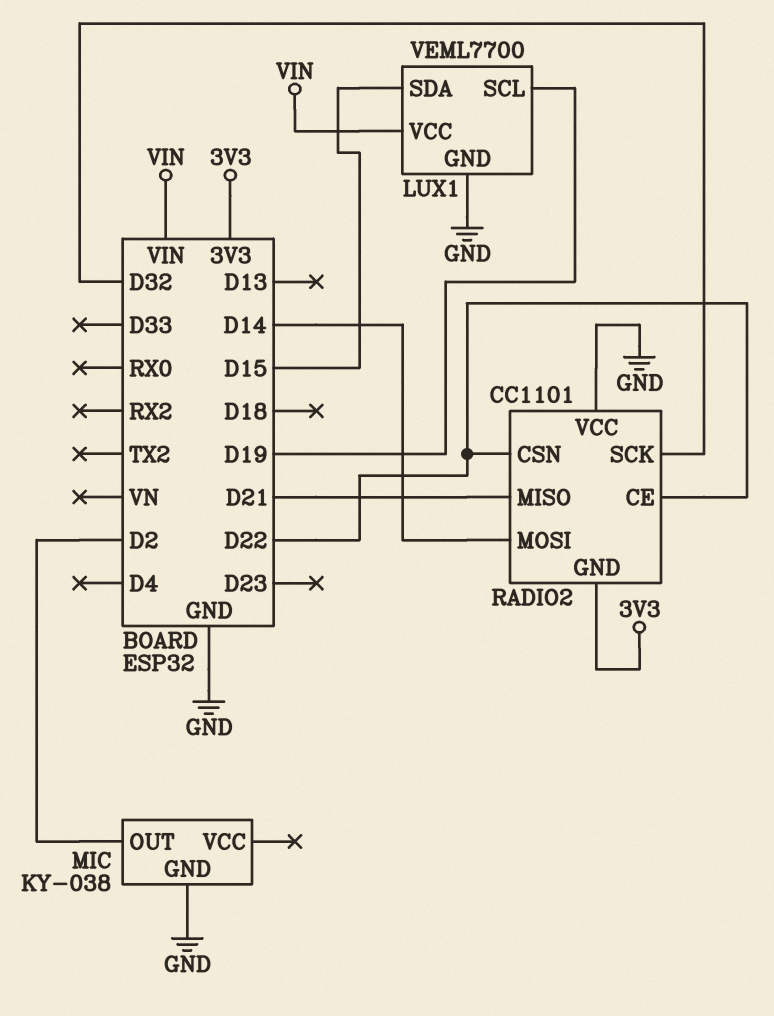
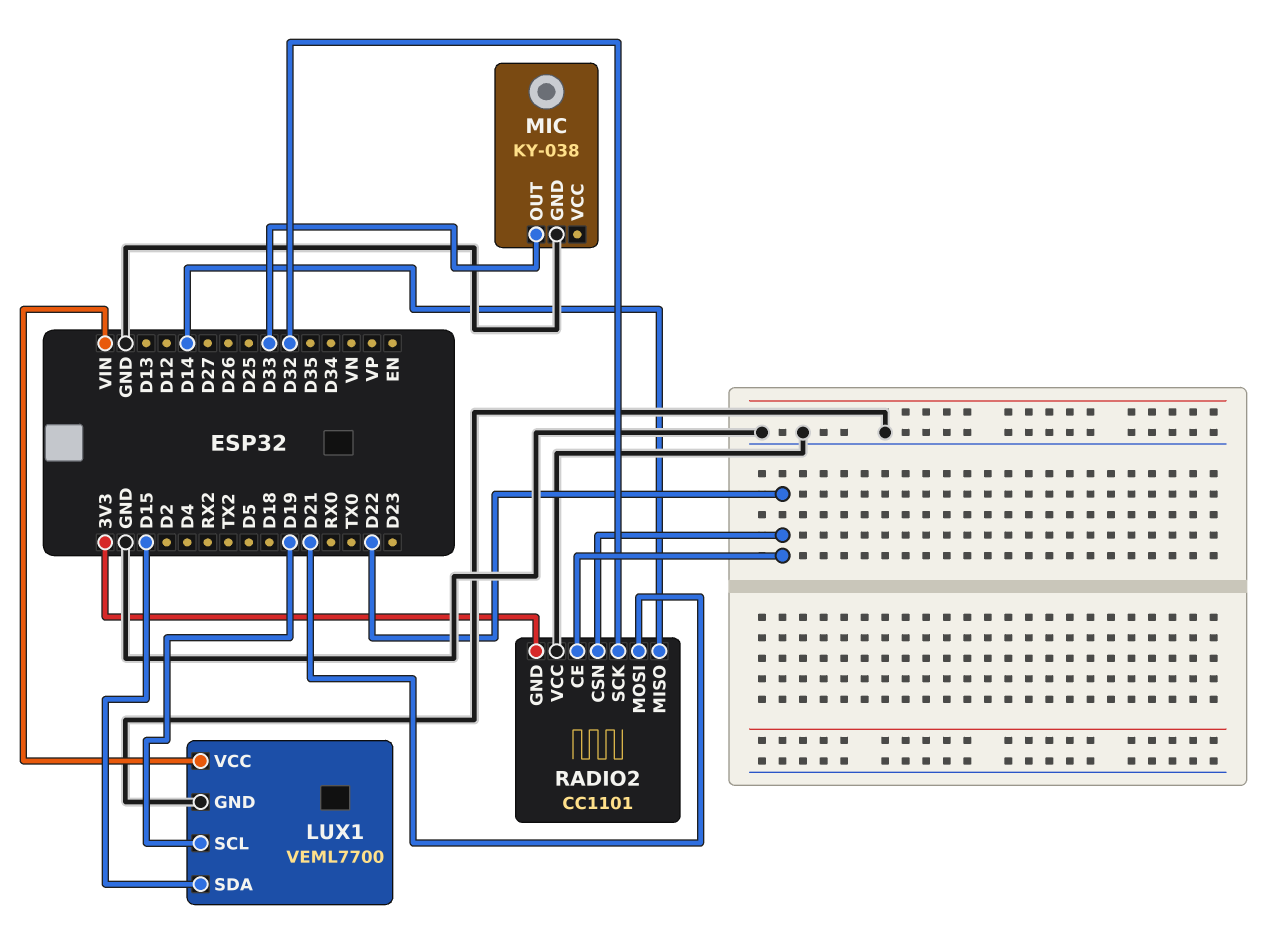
MIC pin OUT: D2 -> D33
RADIO2 pin MISO: D21 -> D14
RADIO2 pin MOSI: D14 -> D21

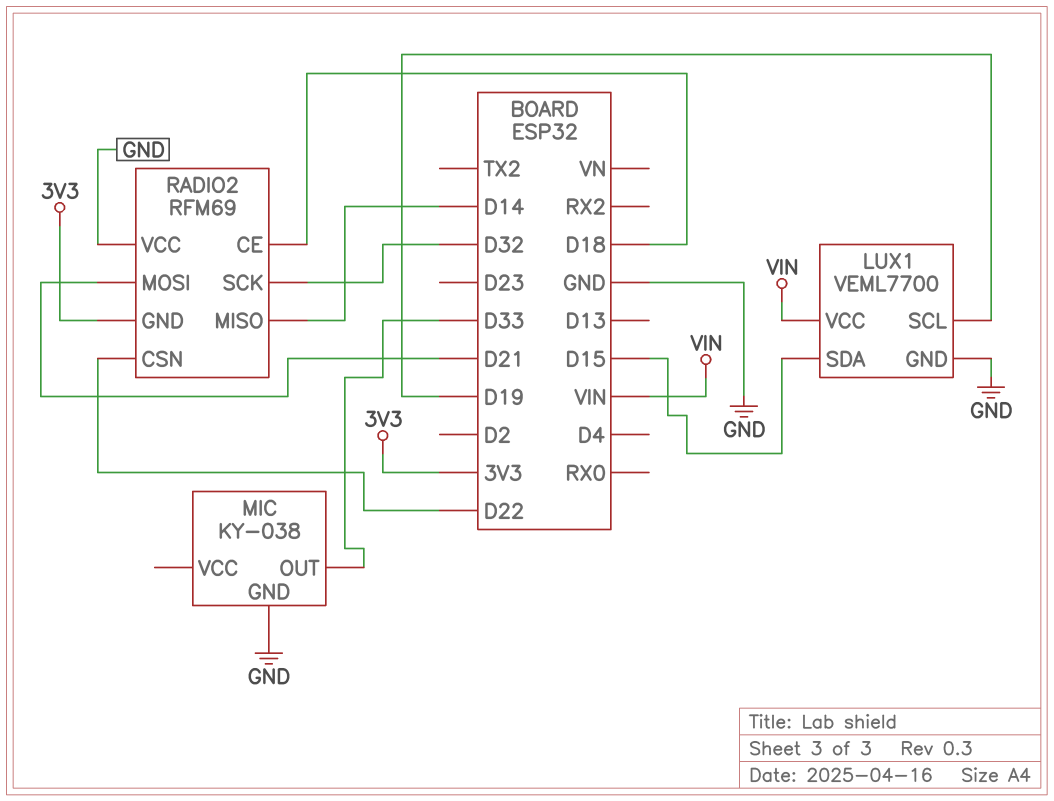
RADIO2: CC1101 -> RFM69
RADIO2 pin CE: D22 -> D18

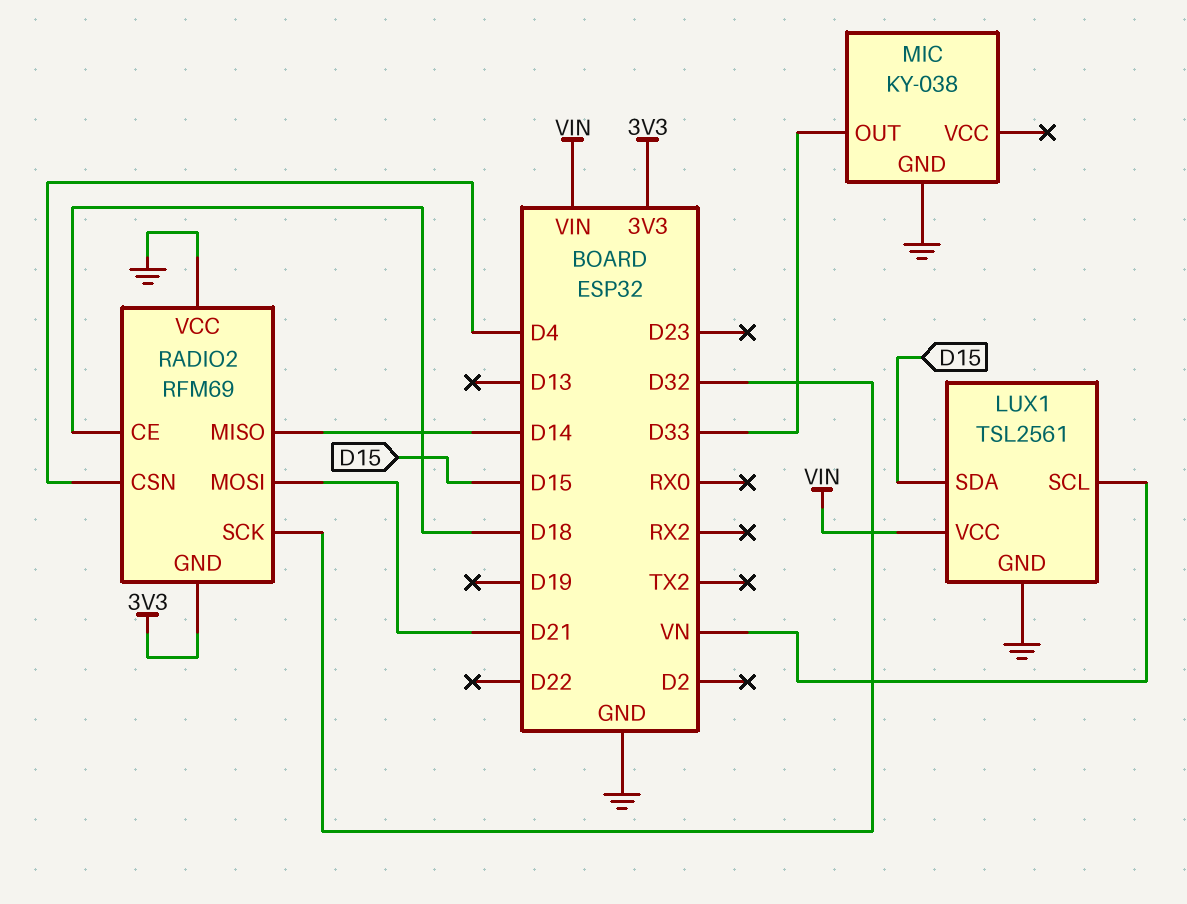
LUX1: VEML7700 -> TSL2561
LUX1 pin SCL: D19 -> VN
RADIO2 pin CSN: D22 -> D4

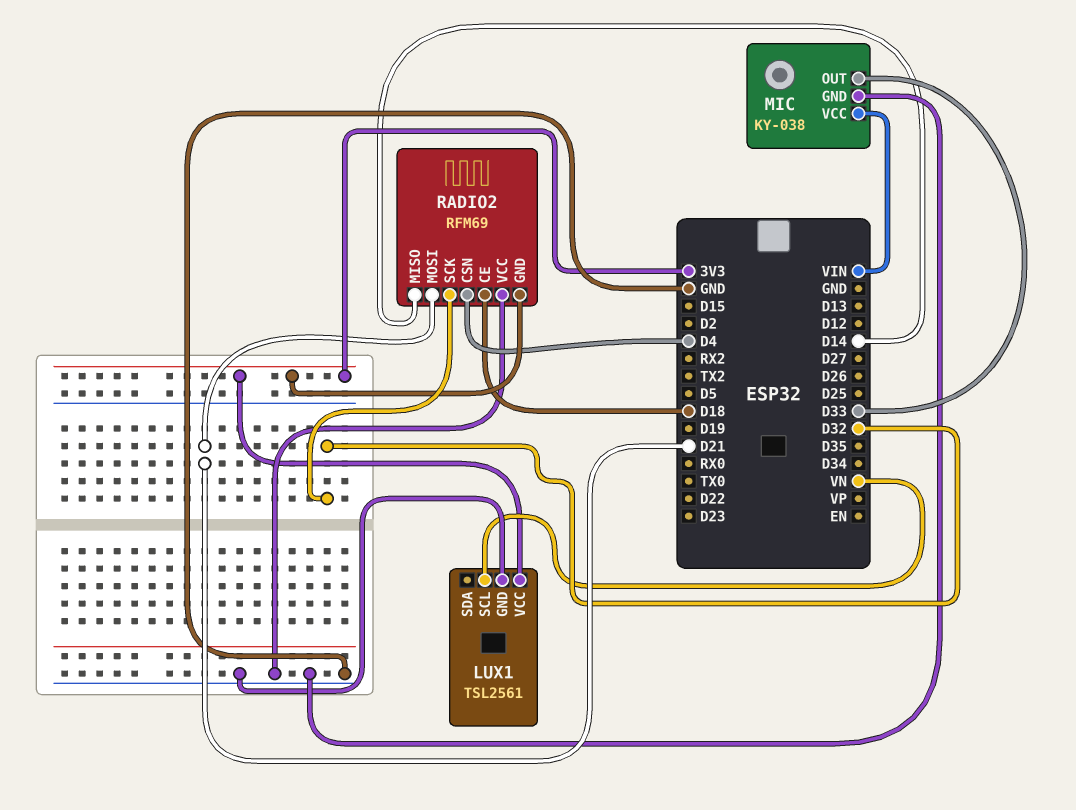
LUX1 pin SDA: D15 -> none
LUX1 pin VCC: VIN -> 3V3
MIC pin VCC: none -> VIN

